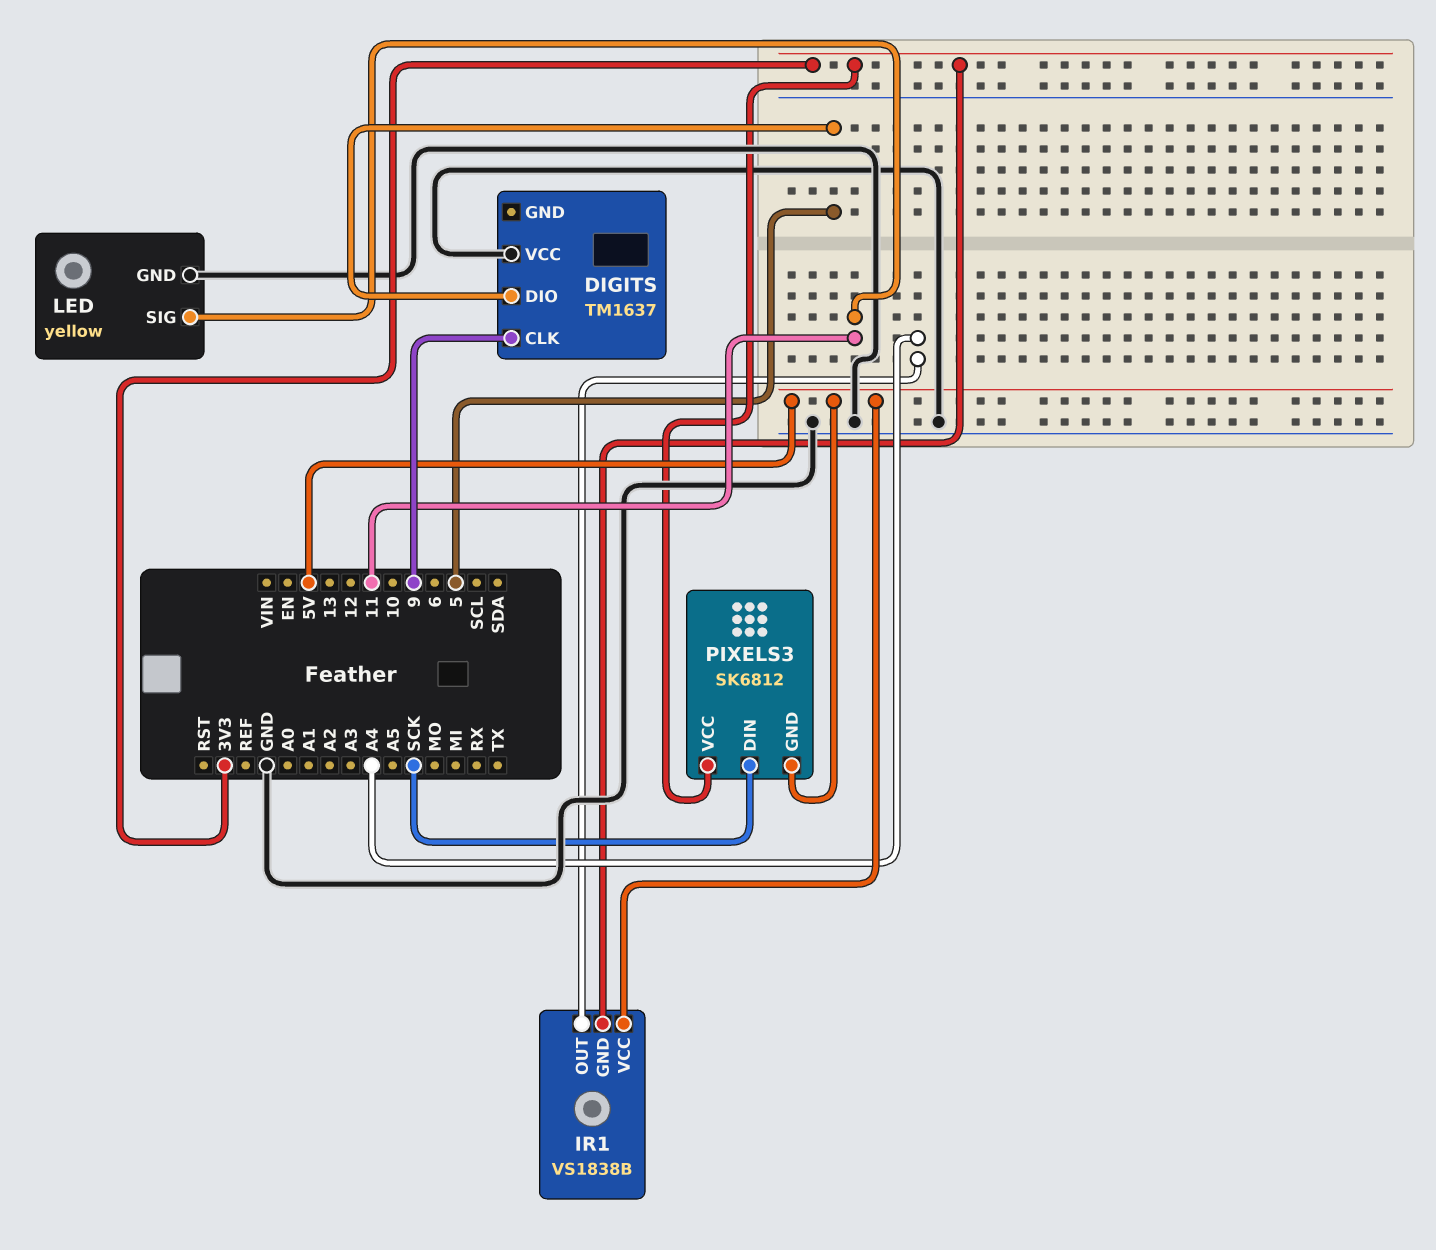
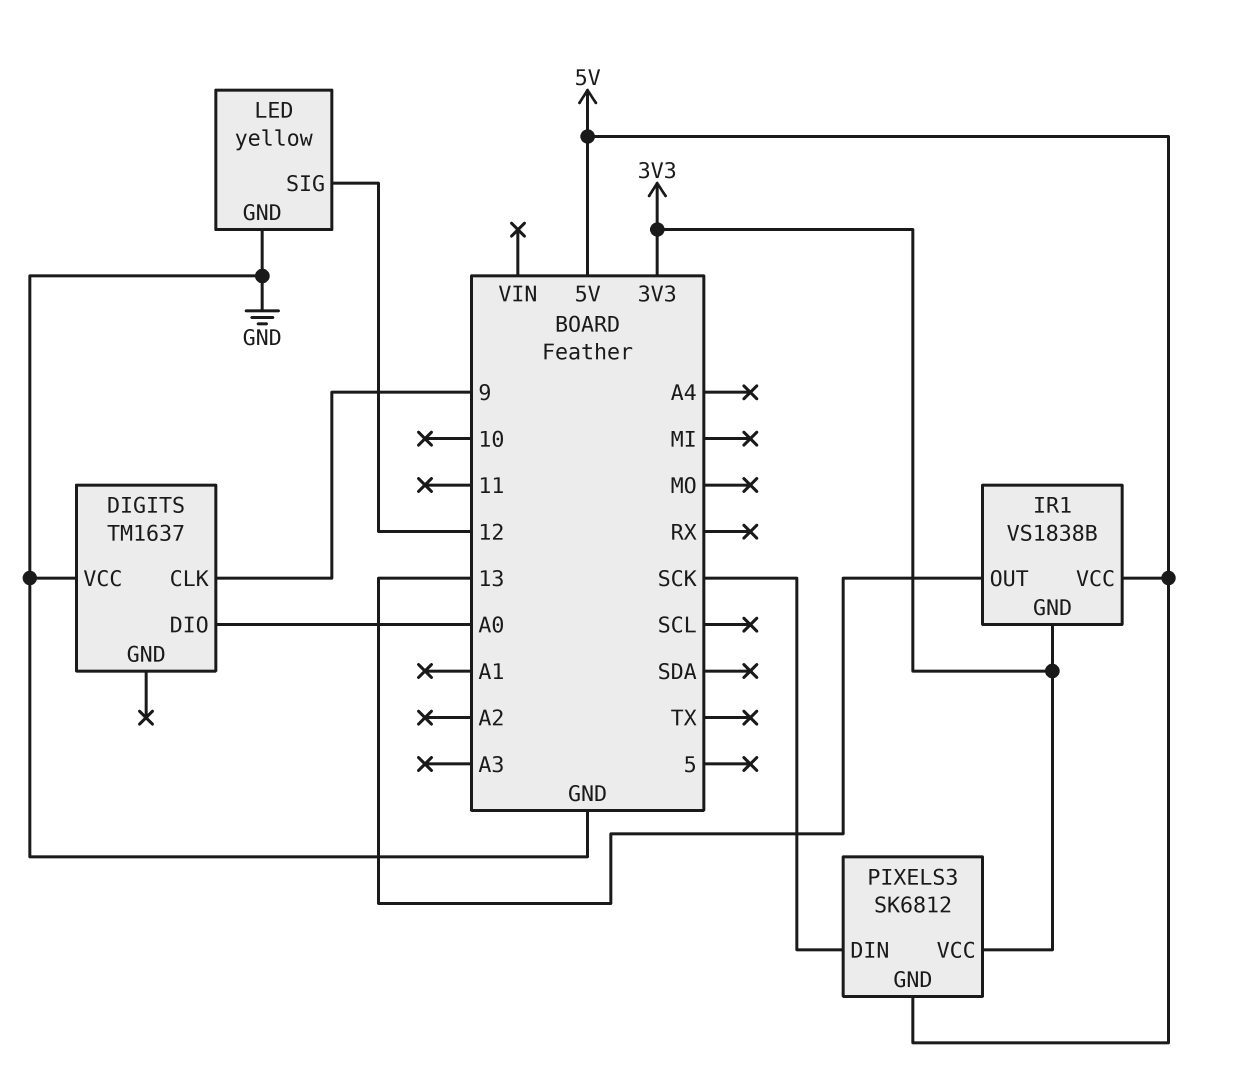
DIGITS pin DIO: 5 -> A0
IR1 pin OUT: A4 -> 13
LED pin SIG: 11 -> 12

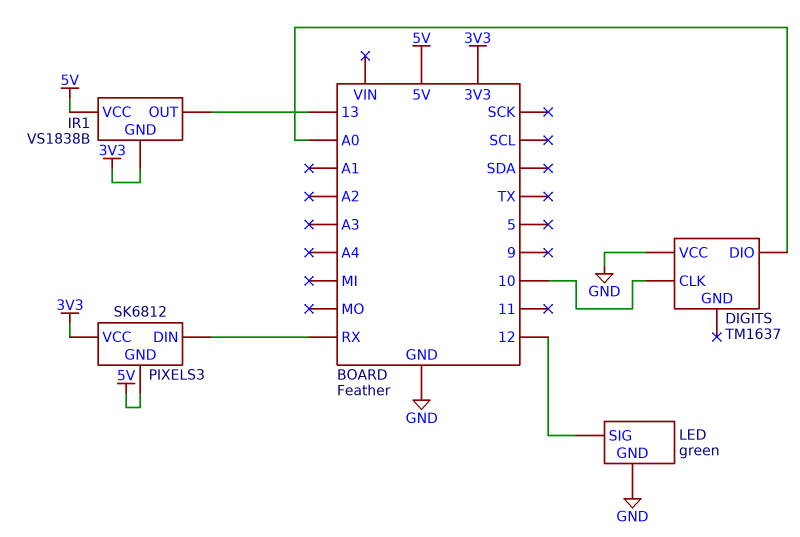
DIGITS pin CLK: 9 -> 10
LED: yellow -> green
PIXELS3 pin DIN: SCK -> RX

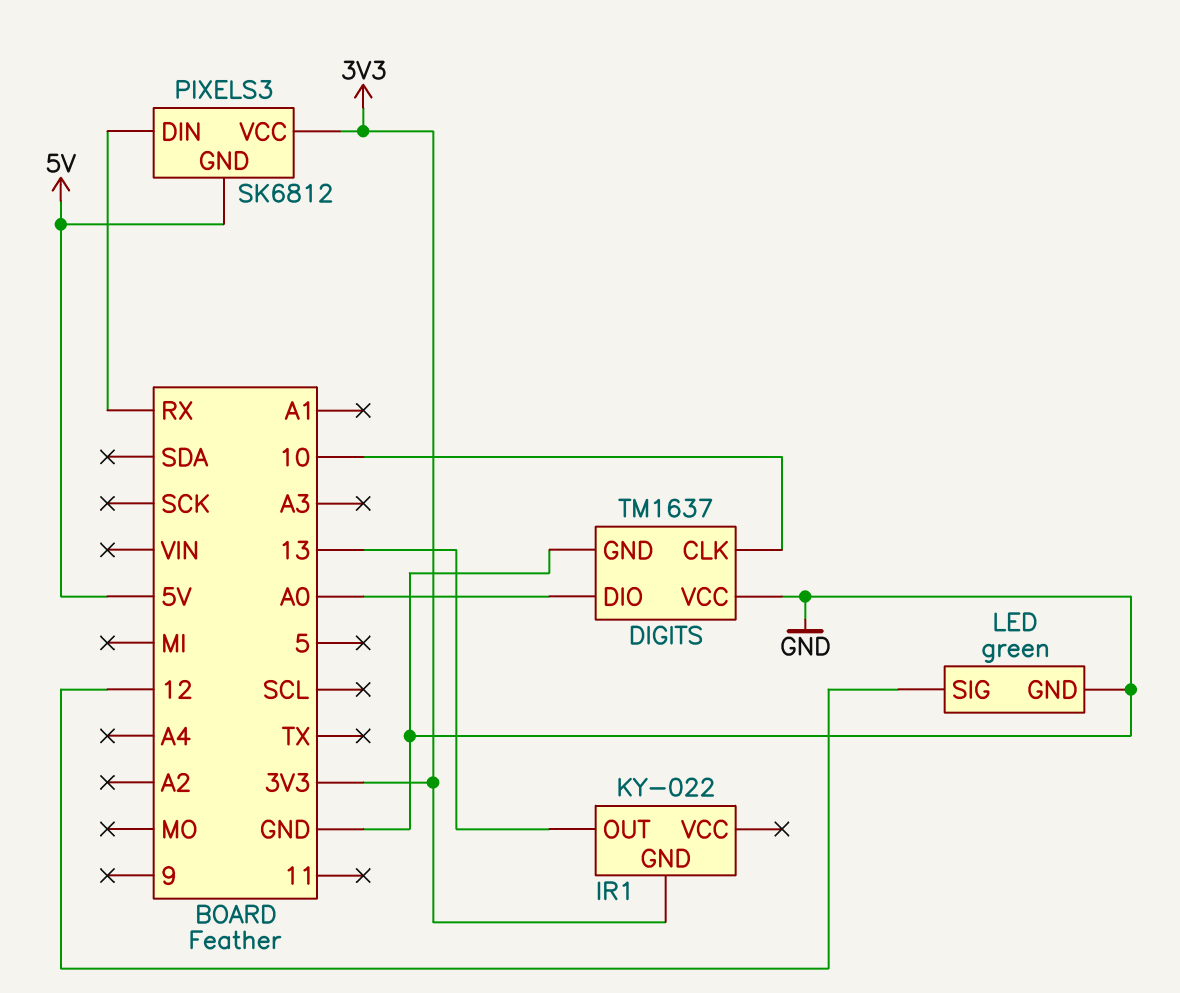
DIGITS pin GND: none -> GND
IR1: VS1838B -> KY-022
IR1 pin VCC: 5V -> none

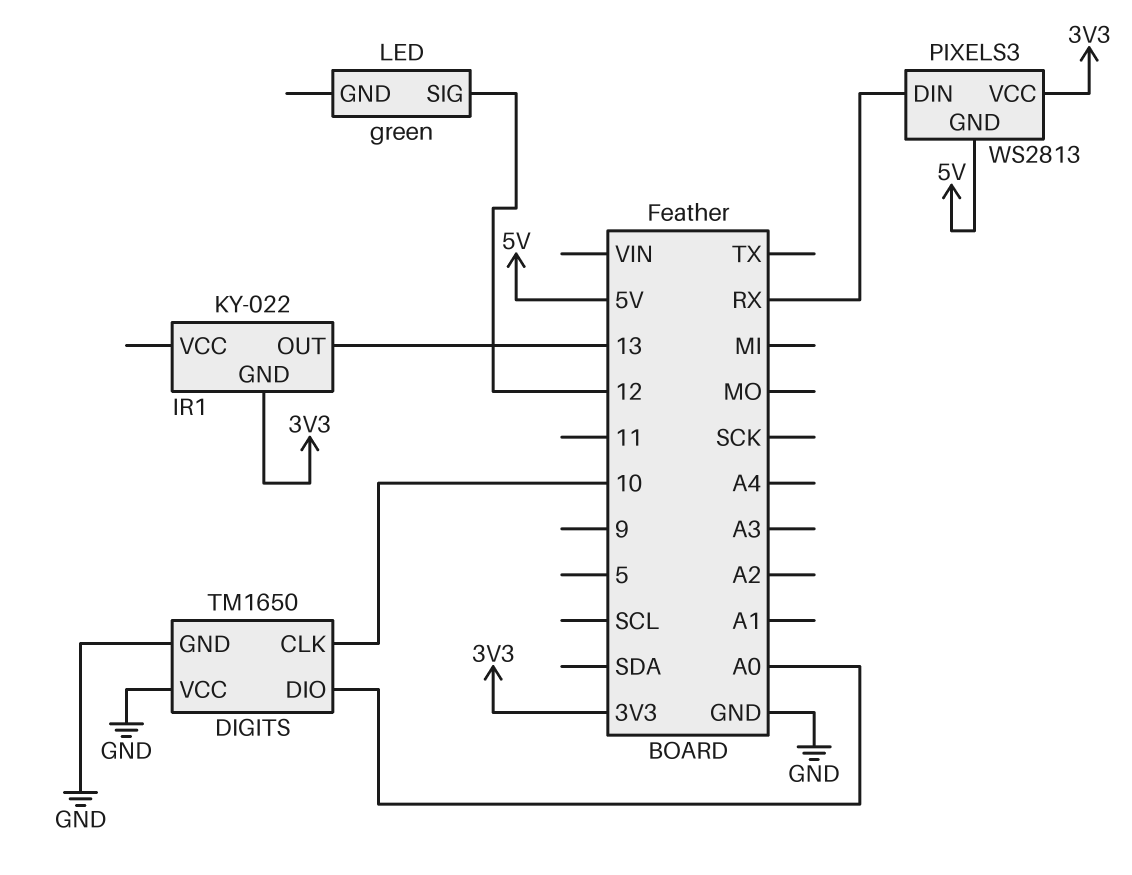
DIGITS: TM1637 -> TM1650
LED pin GND: GND -> none
PIXELS3: SK6812 -> WS2813

